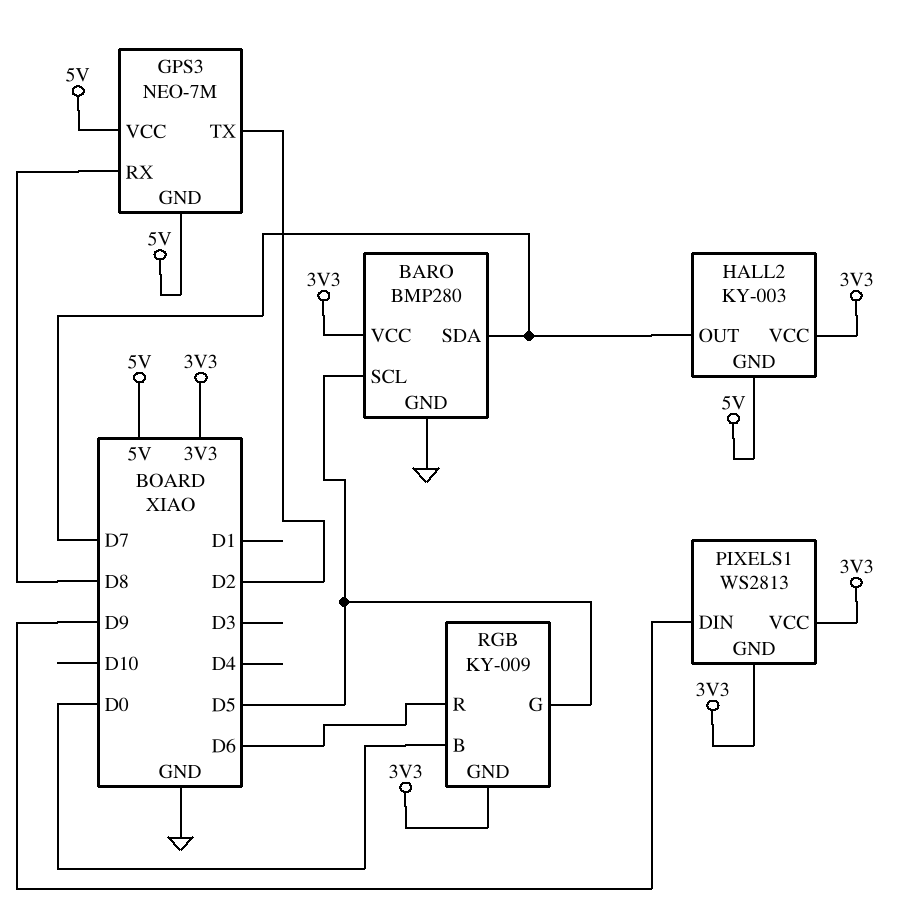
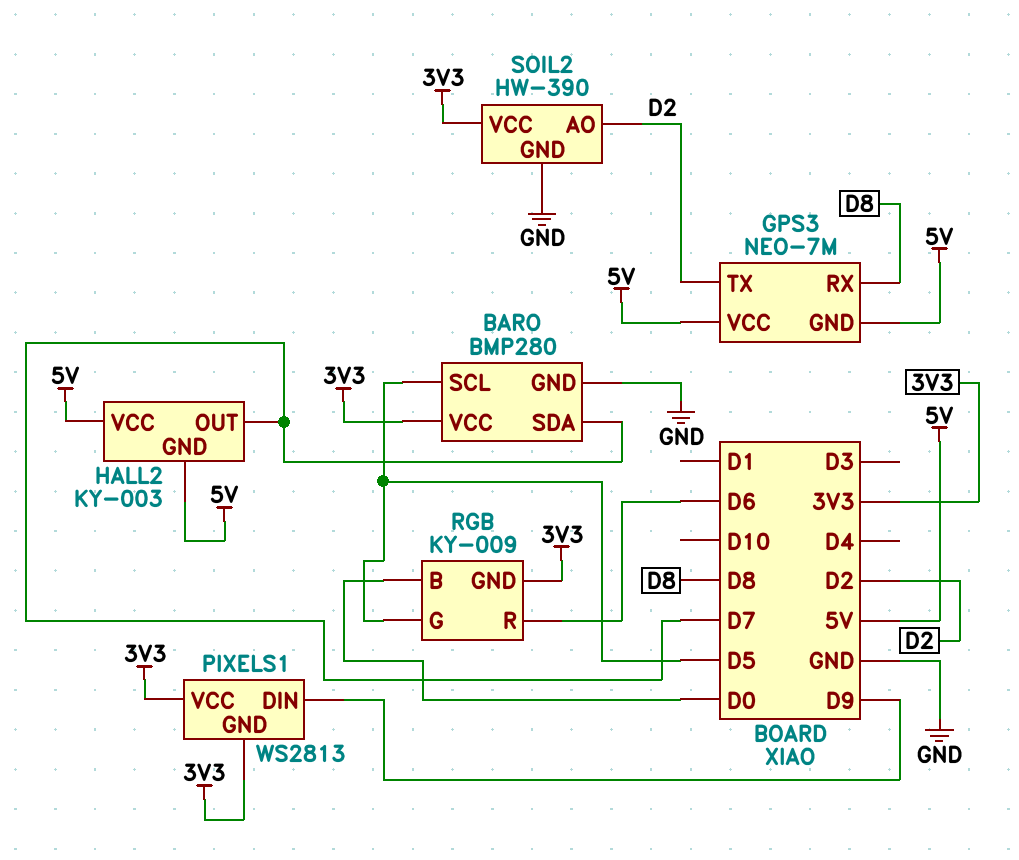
HALL2 pin VCC: 3V3 -> 5V
SOIL2: none -> HW-390
SOIL2 pin AO: none -> D2
SOIL2 pin GND: none -> GND
SOIL2 pin VCC: none -> 3V3

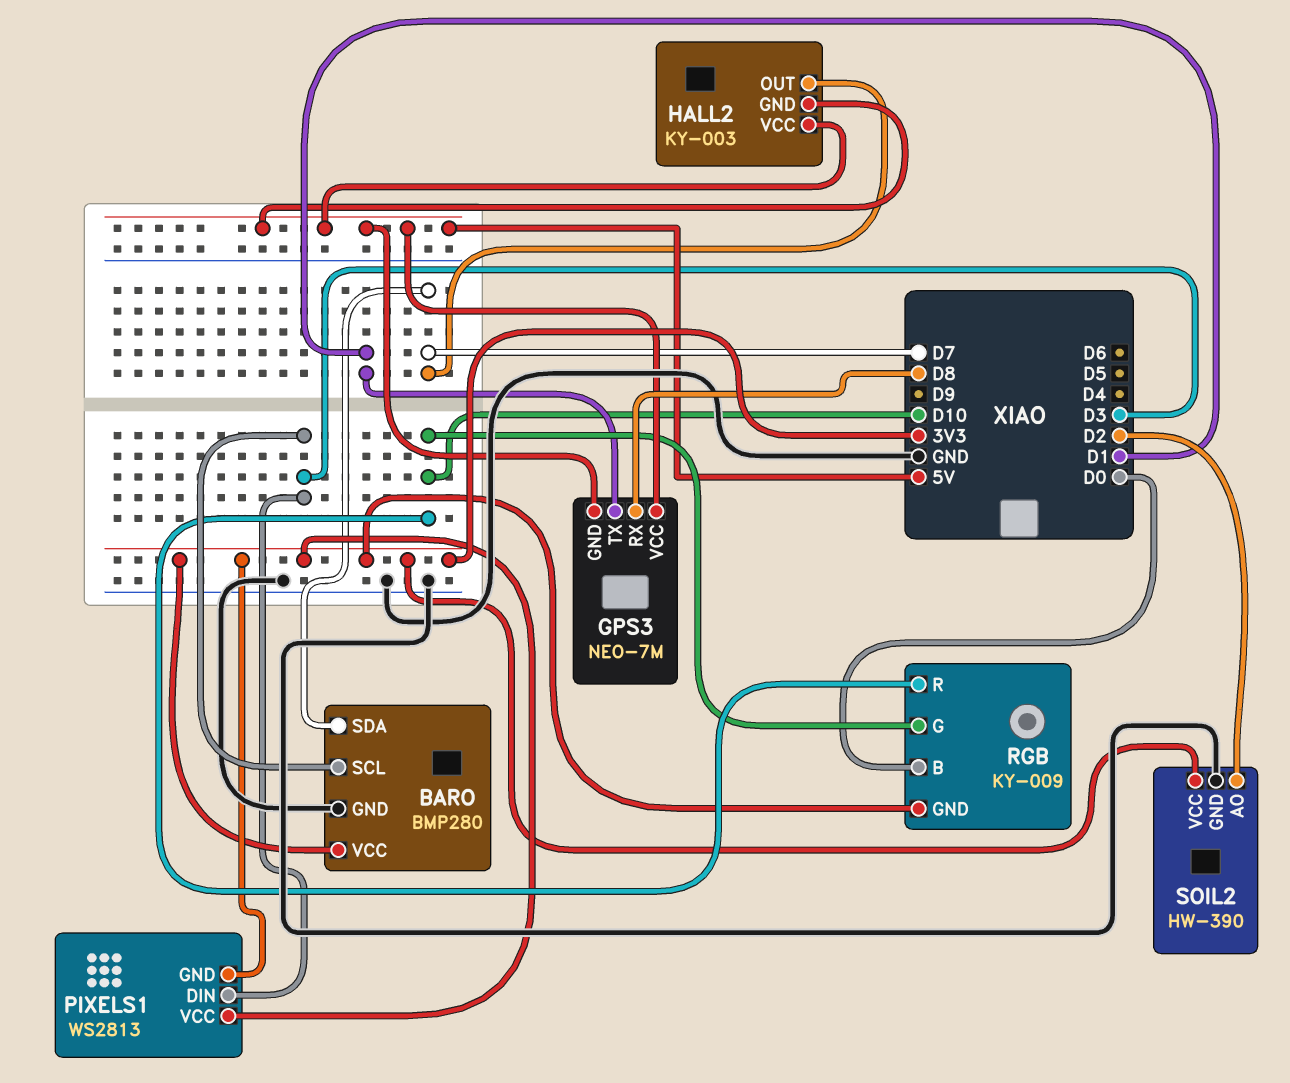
BARO pin SCL: D5 -> D3
GPS3 pin TX: D2 -> D1
PIXELS1 pin DIN: D9 -> D3
RGB pin G: D5 -> D10
RGB pin R: D6 -> D10

